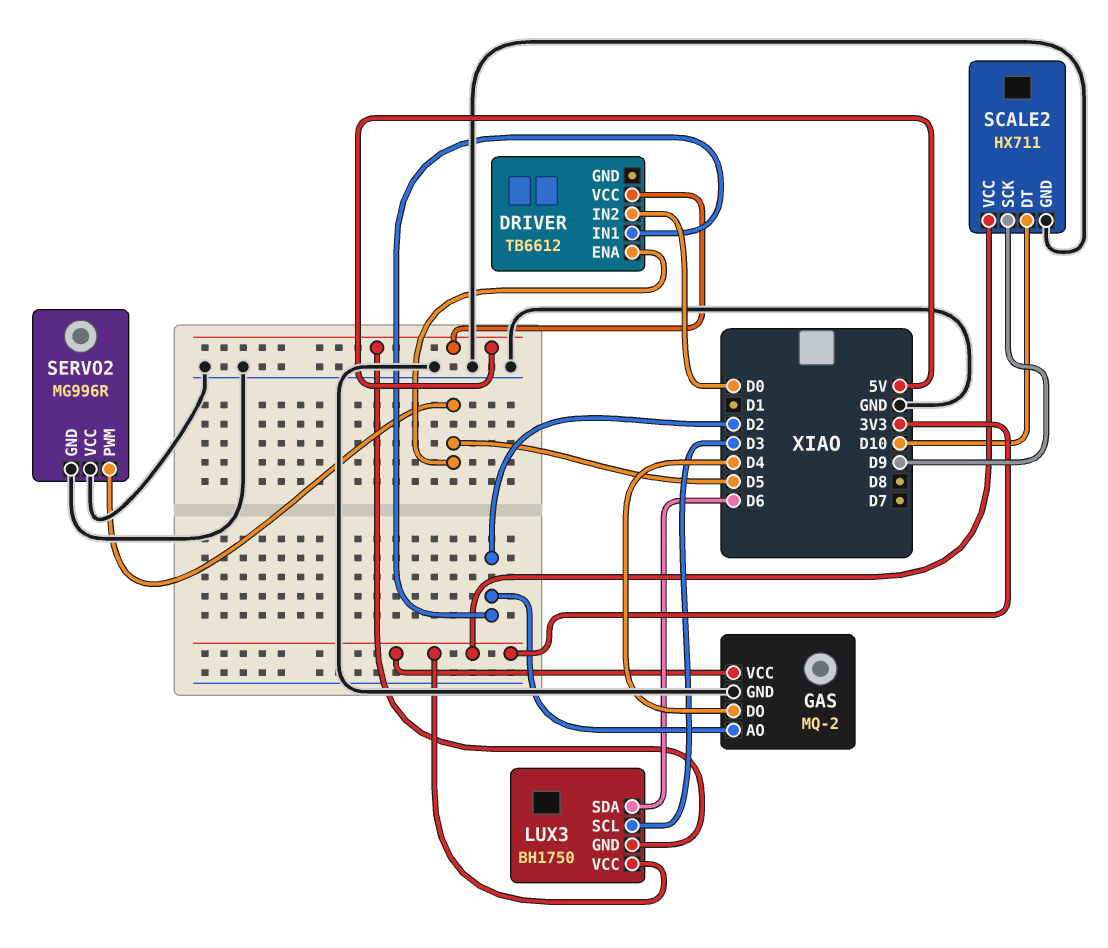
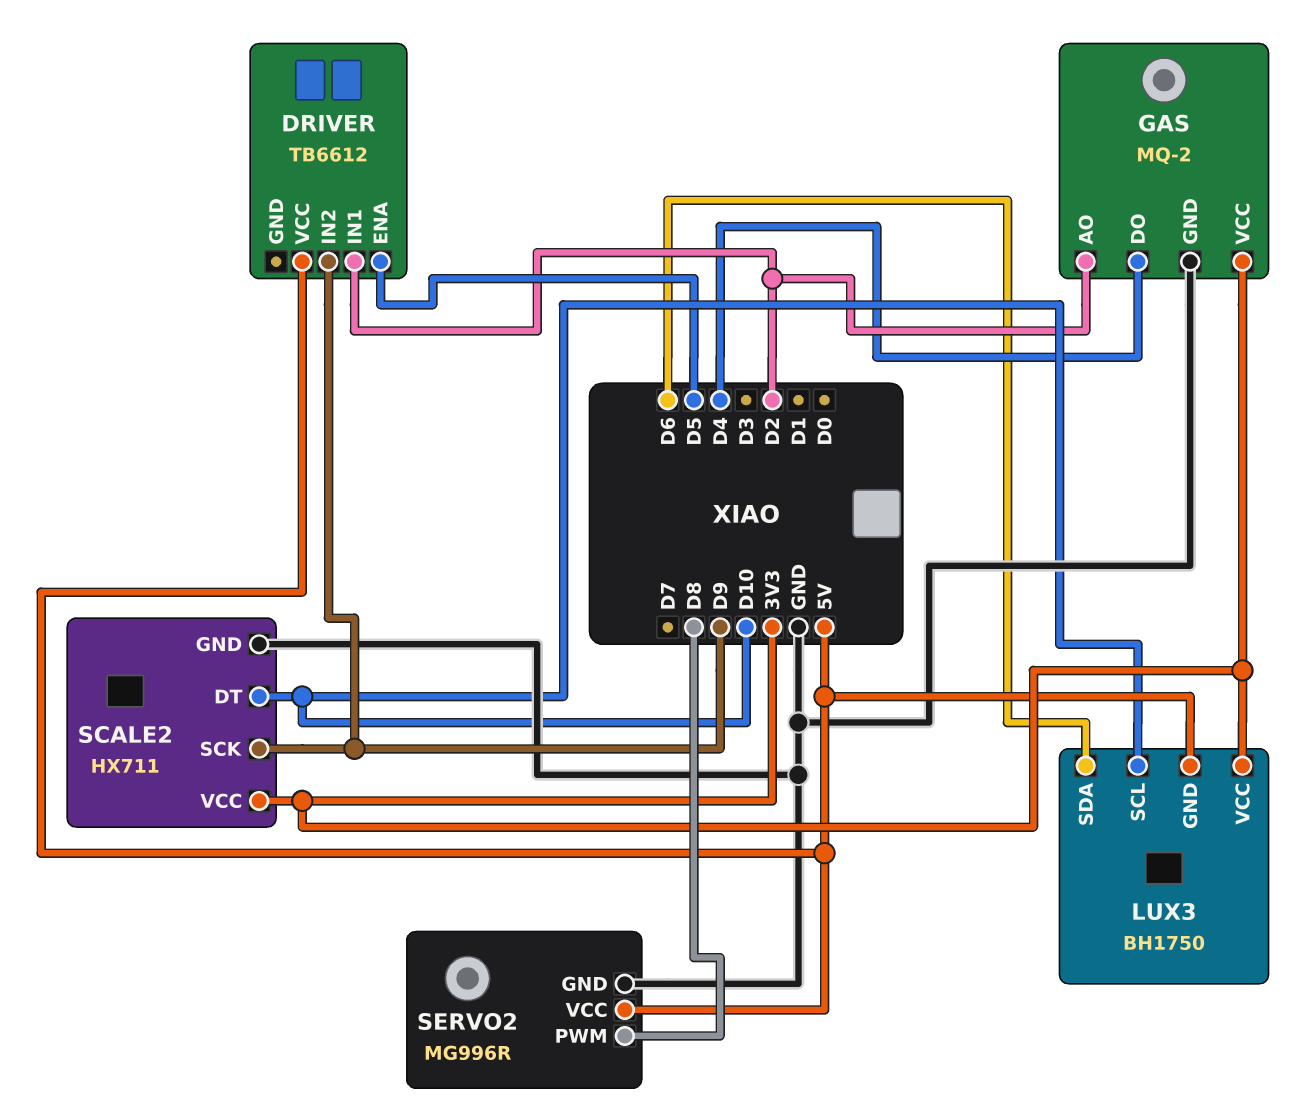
DRIVER pin IN2: D0 -> D9
LUX3 pin SCL: D3 -> D10
SERVO2 pin PWM: D5 -> D8
SERVO2 pin VCC: GND -> 5V

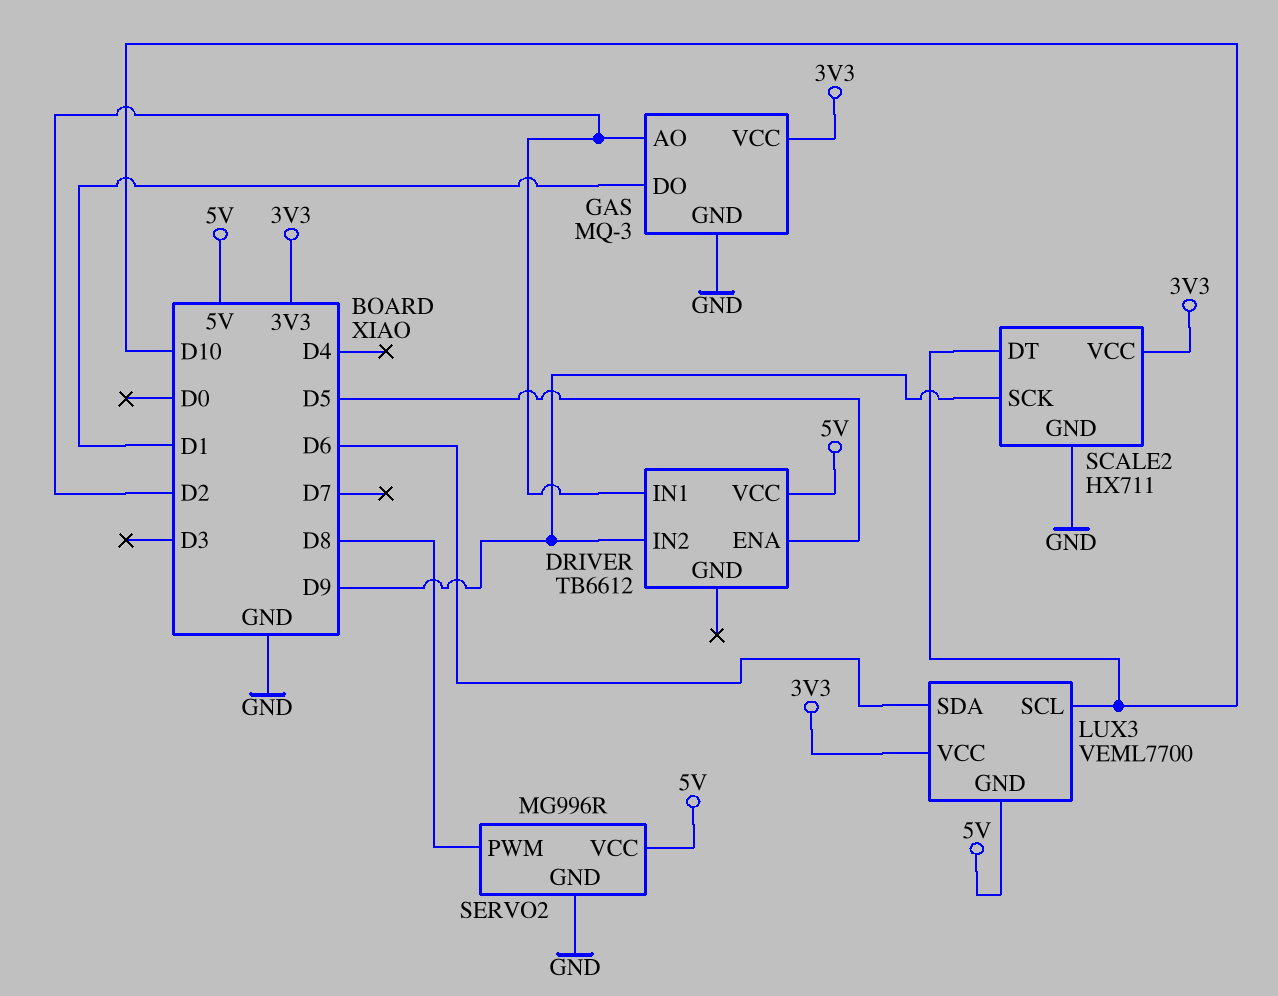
GAS: MQ-2 -> MQ-3
GAS pin DO: D4 -> D1
LUX3: BH1750 -> VEML7700

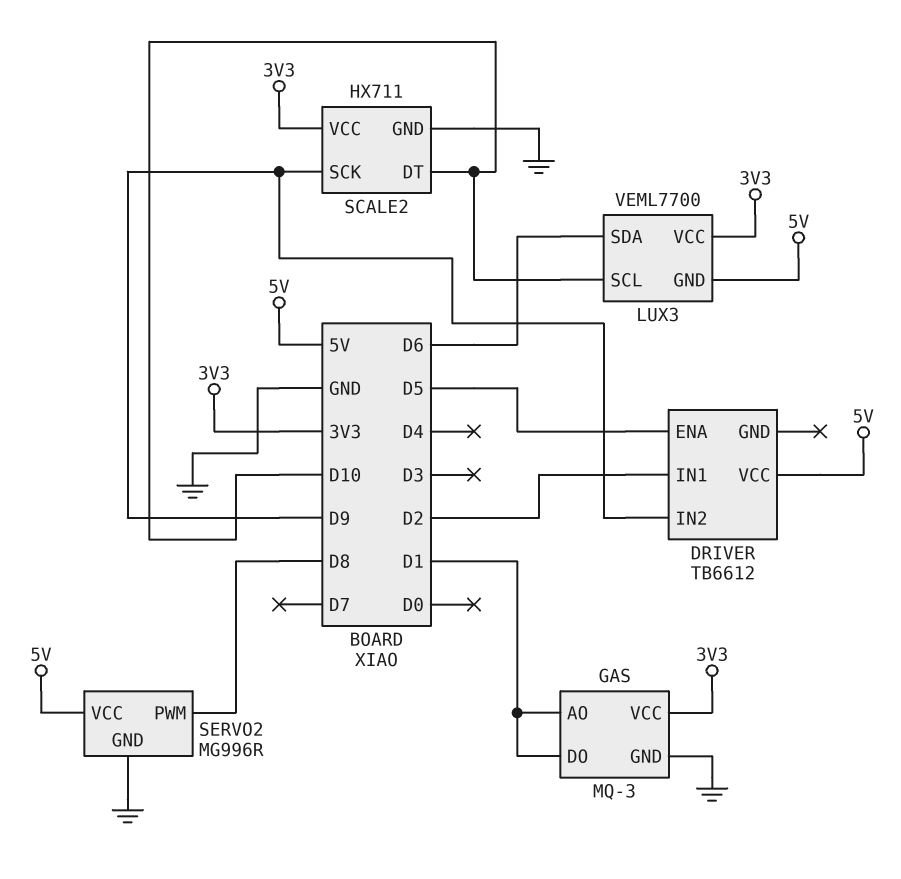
GAS pin AO: D2 -> D1

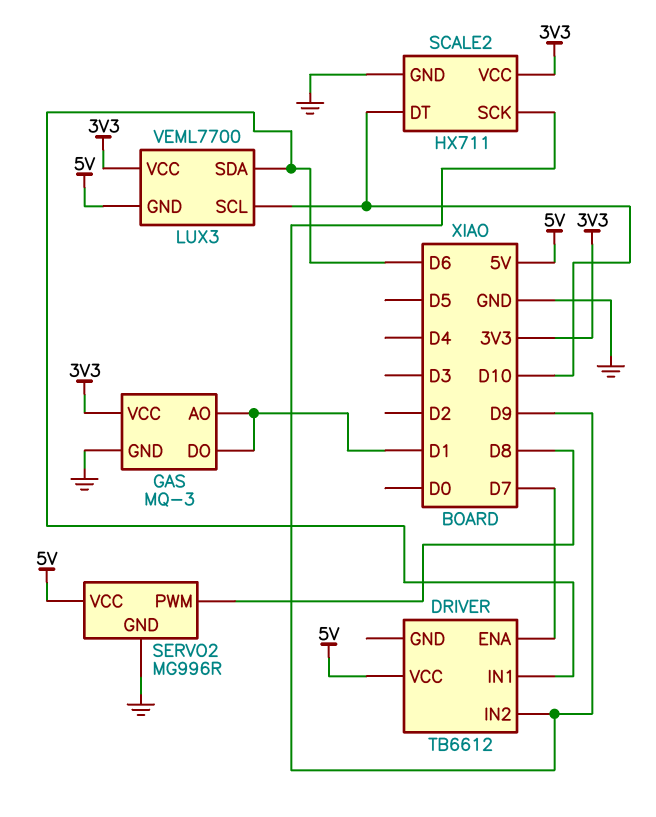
DRIVER pin ENA: D5 -> D7
DRIVER pin IN1: D2 -> D6

